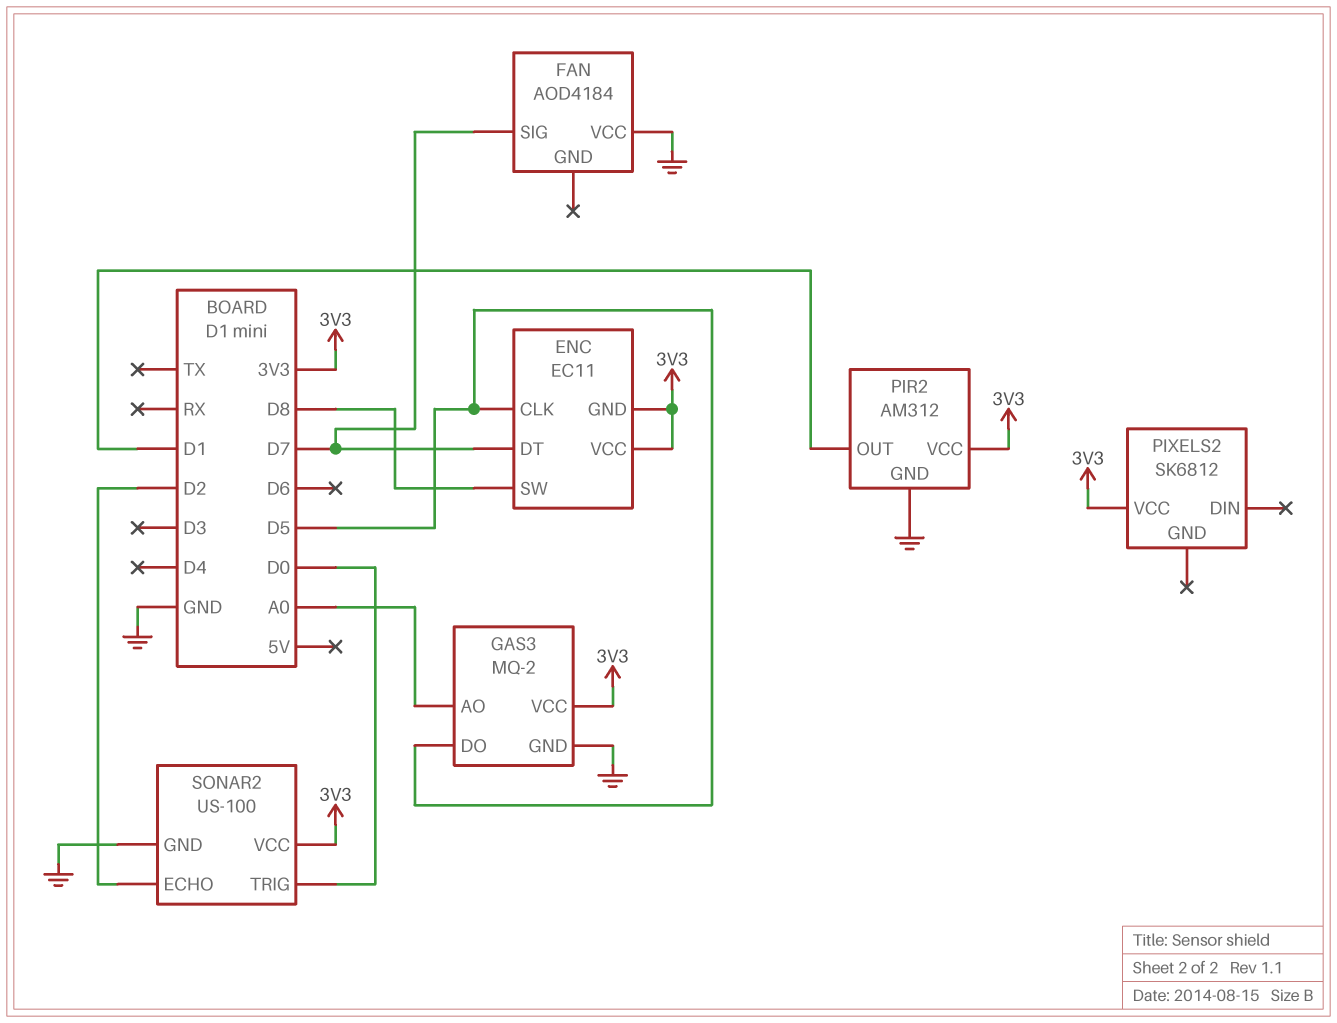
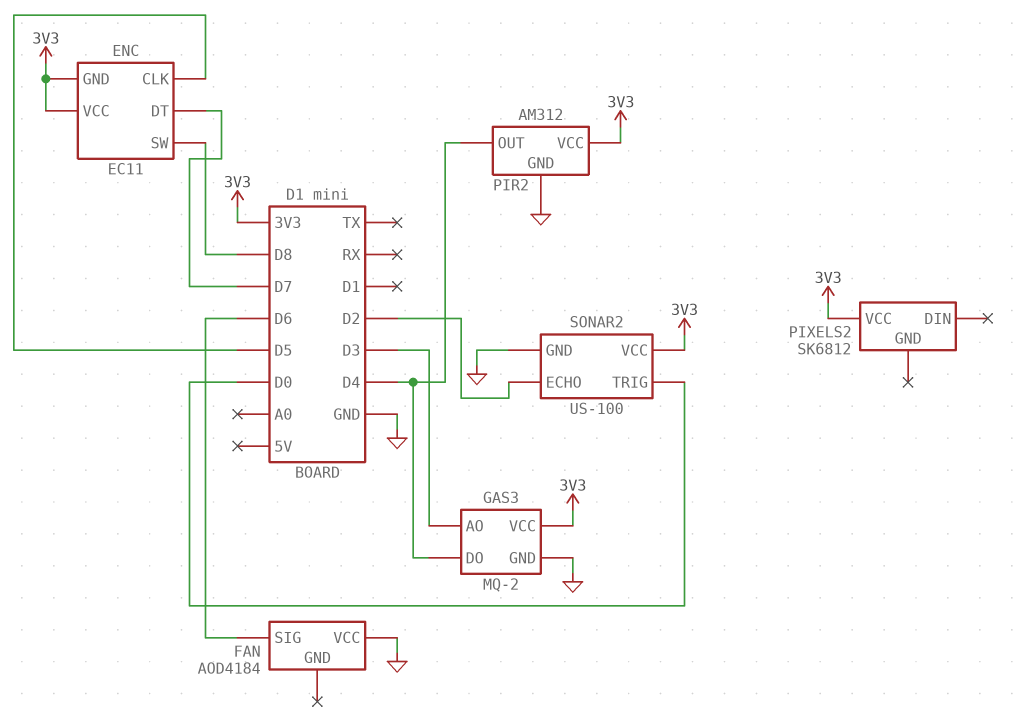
FAN pin SIG: D7 -> D6
GAS3 pin AO: A0 -> D3
GAS3 pin DO: D5 -> D4
PIR2 pin OUT: D1 -> D4

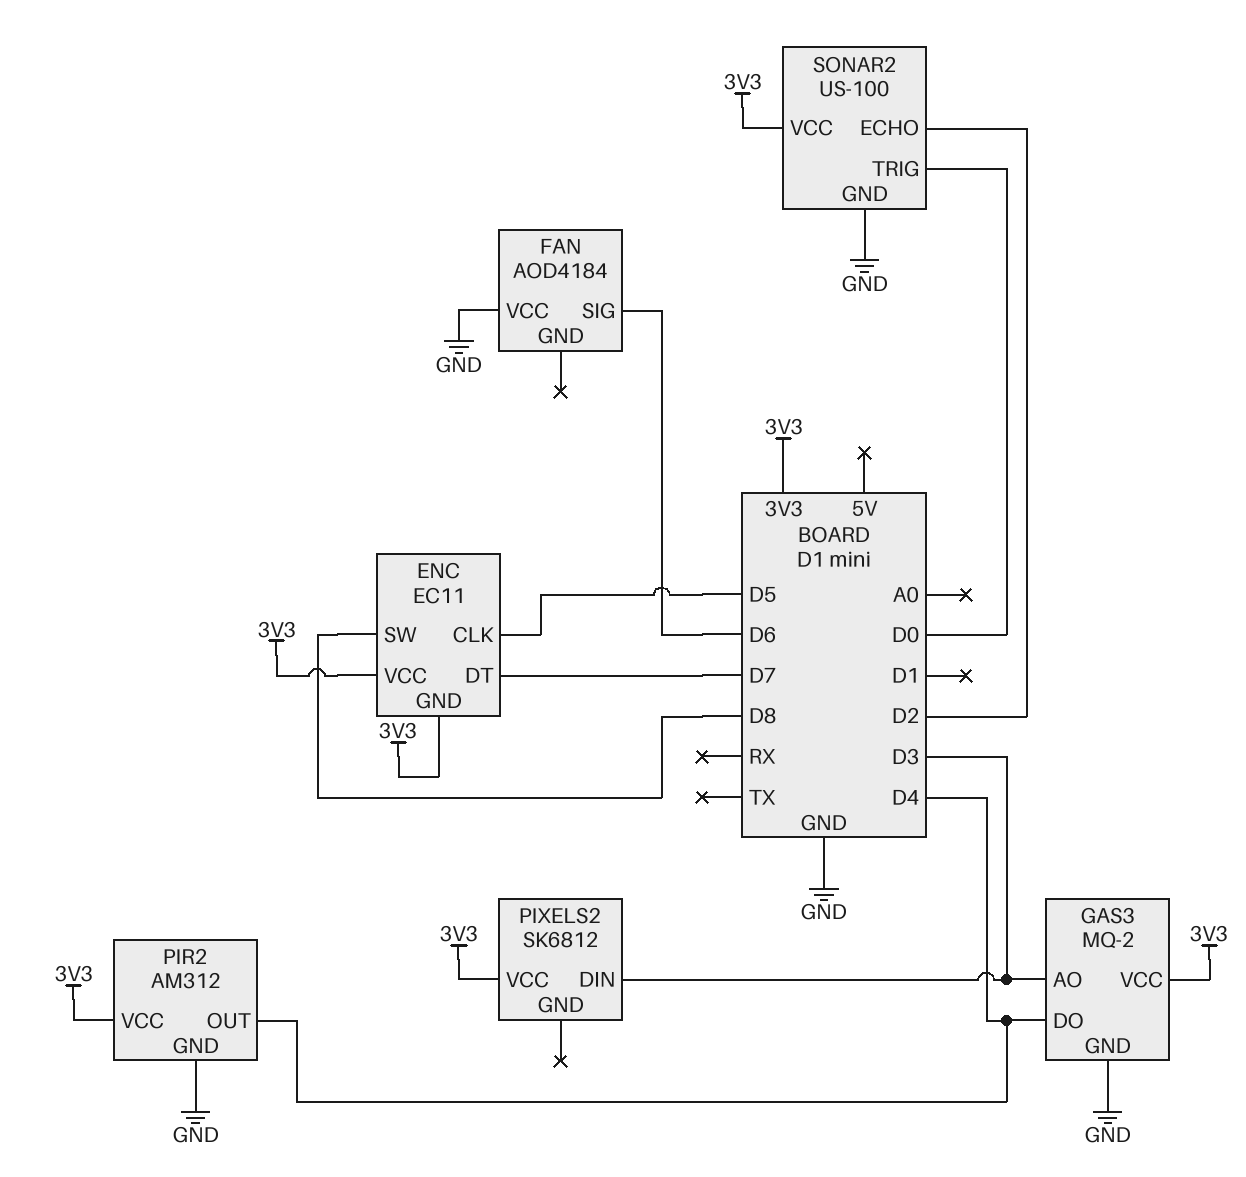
PIXELS2 pin DIN: none -> D3

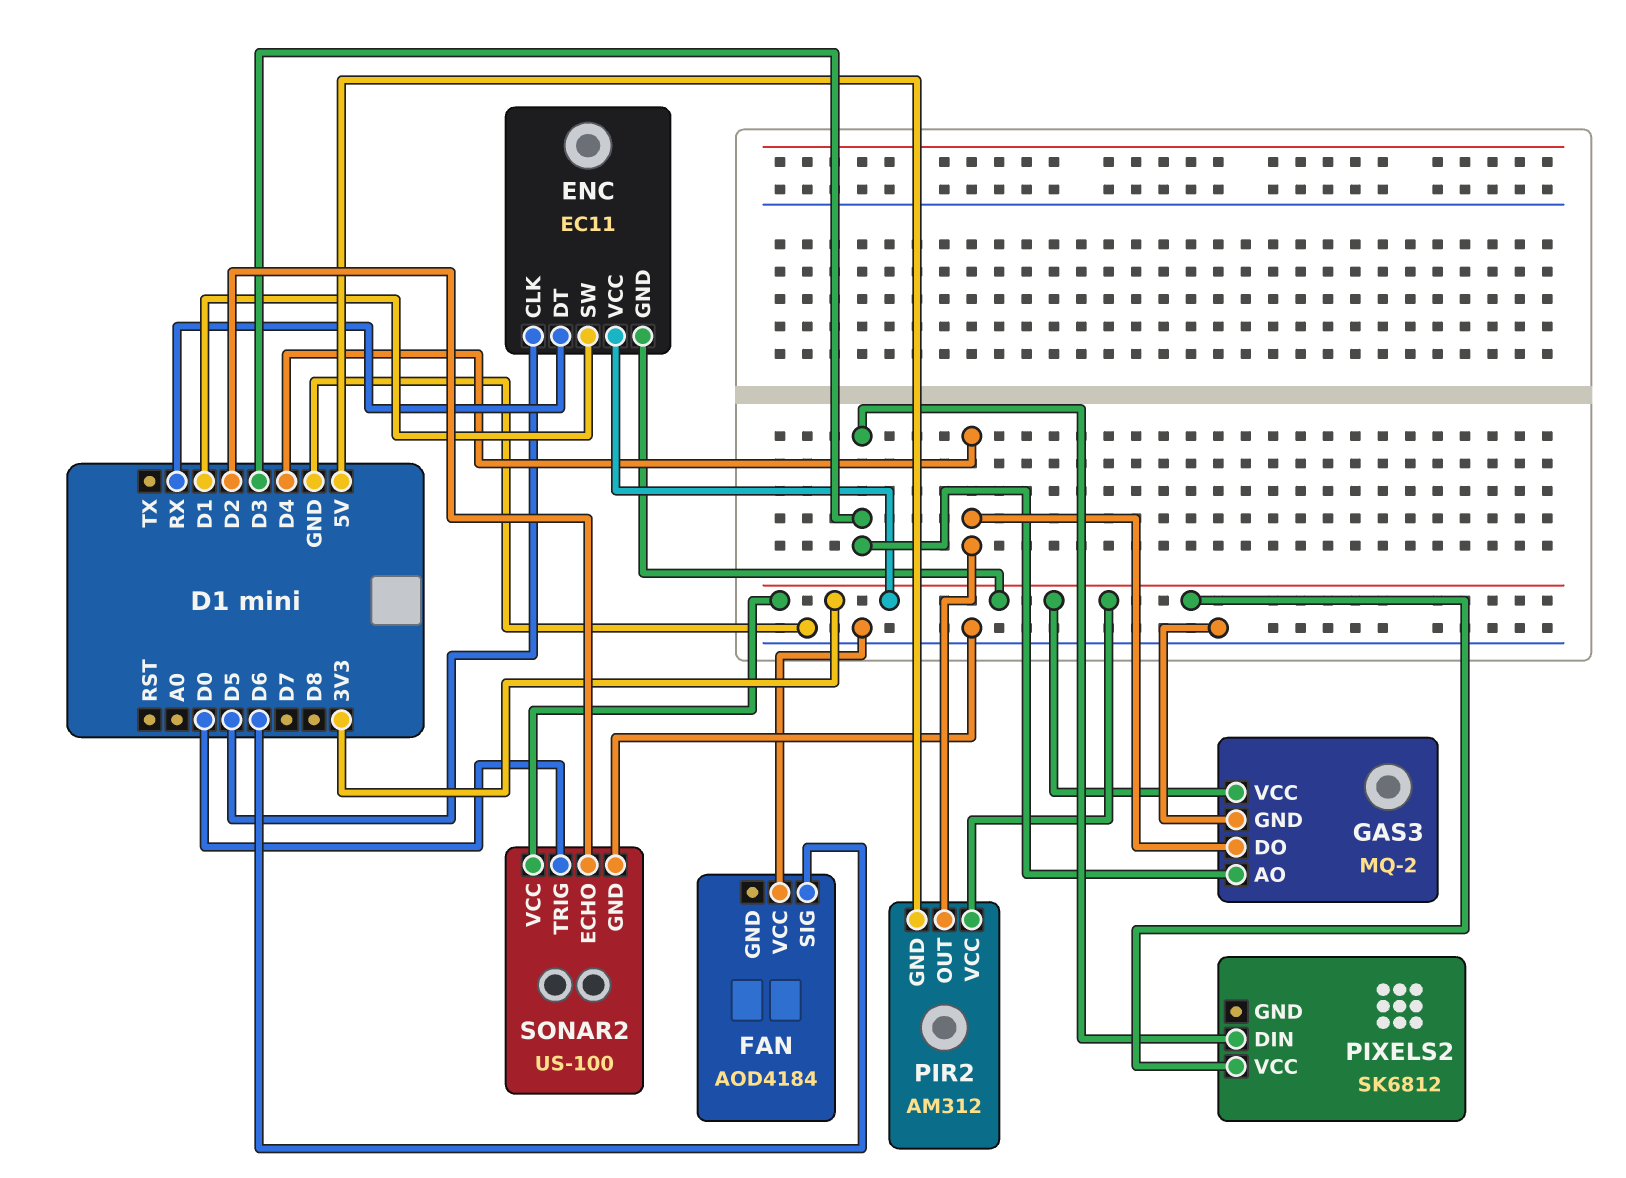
ENC pin DT: D7 -> RX
ENC pin SW: D8 -> D1
PIR2 pin GND: GND -> 5V

